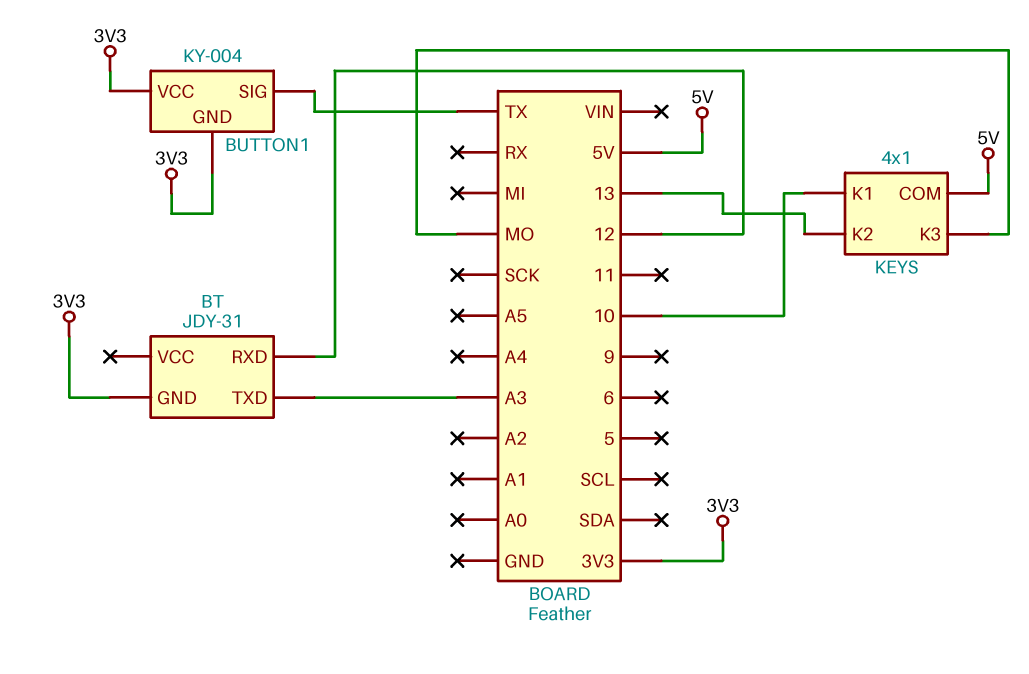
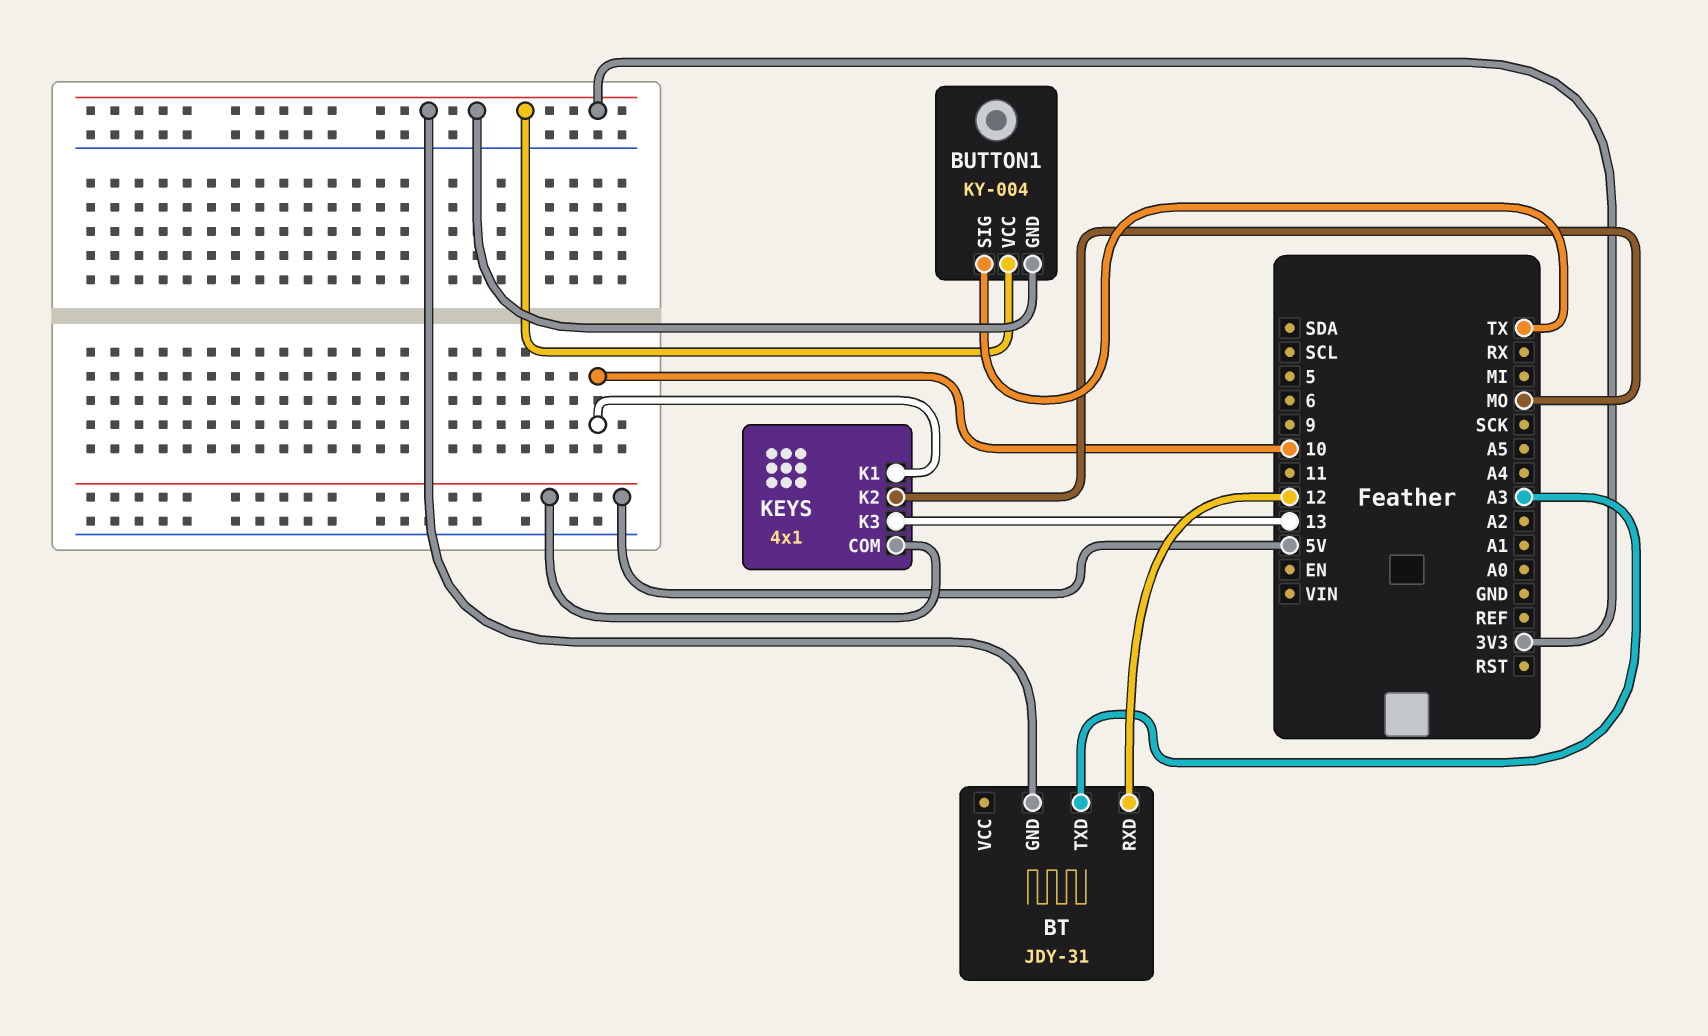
KEYS pin K2: 13 -> MO
KEYS pin K3: MO -> 13

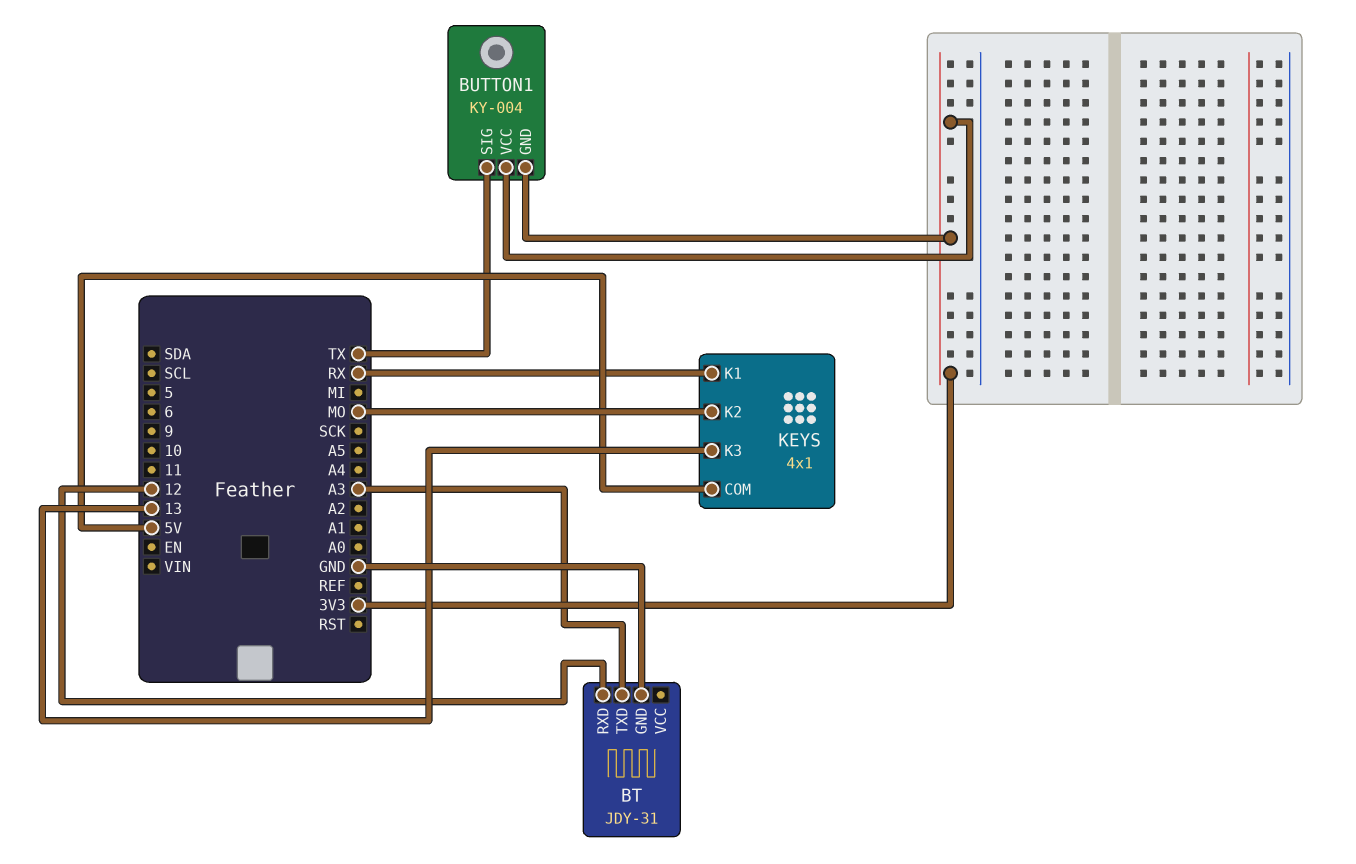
BT pin GND: 3V3 -> GND
KEYS pin K1: 10 -> RX

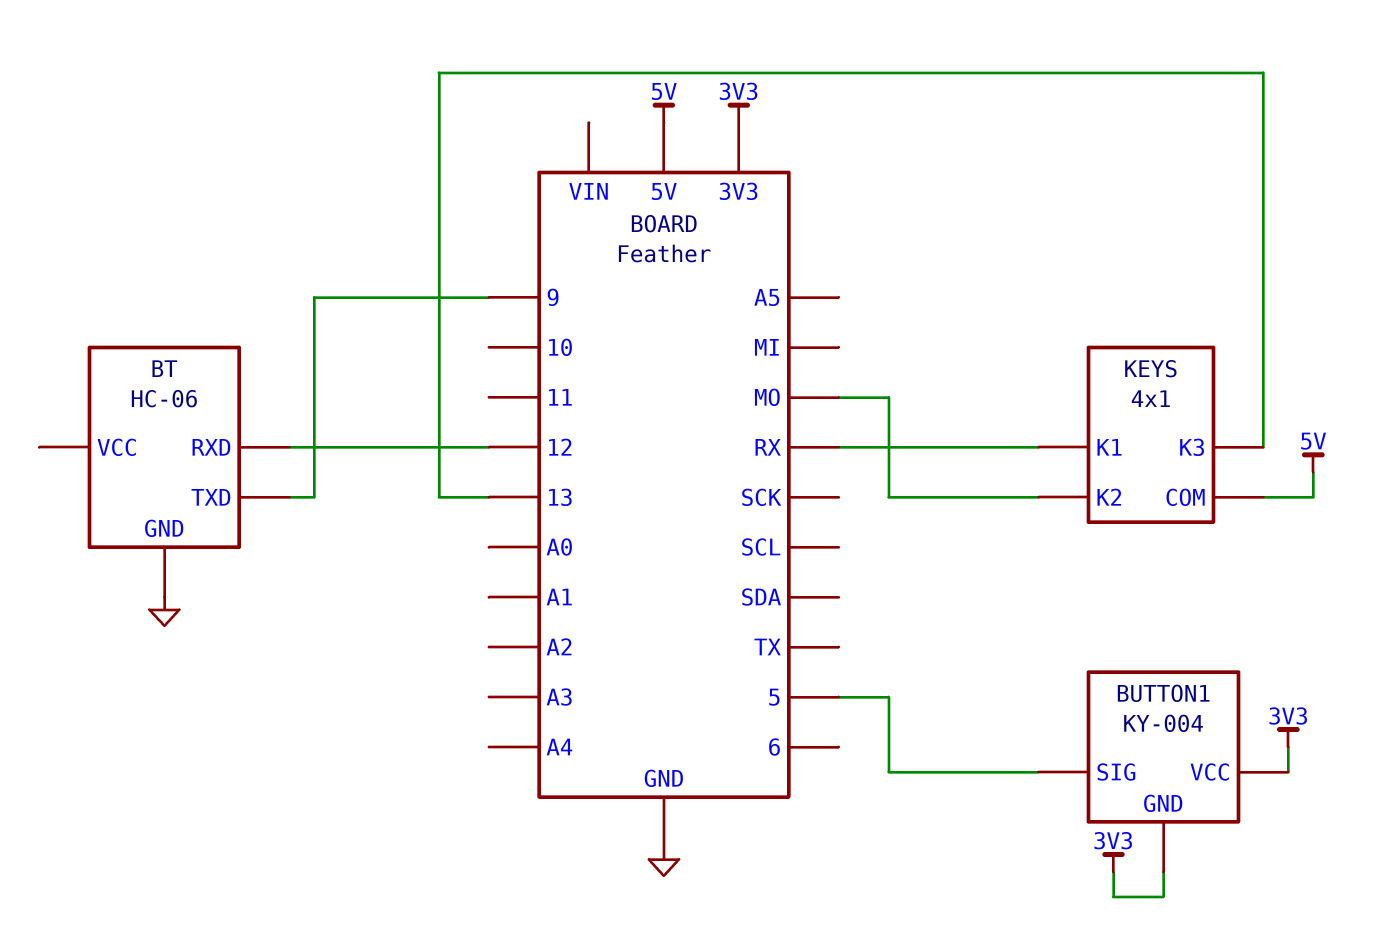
BT: JDY-31 -> HC-06
BT pin TXD: A3 -> 9
BUTTON1 pin SIG: TX -> 5

